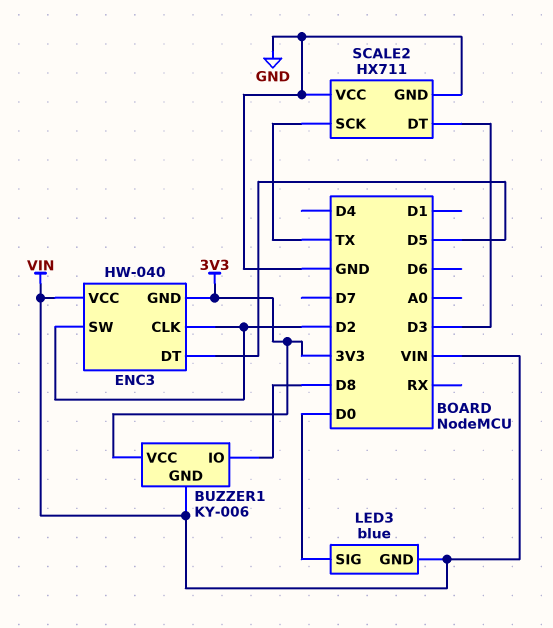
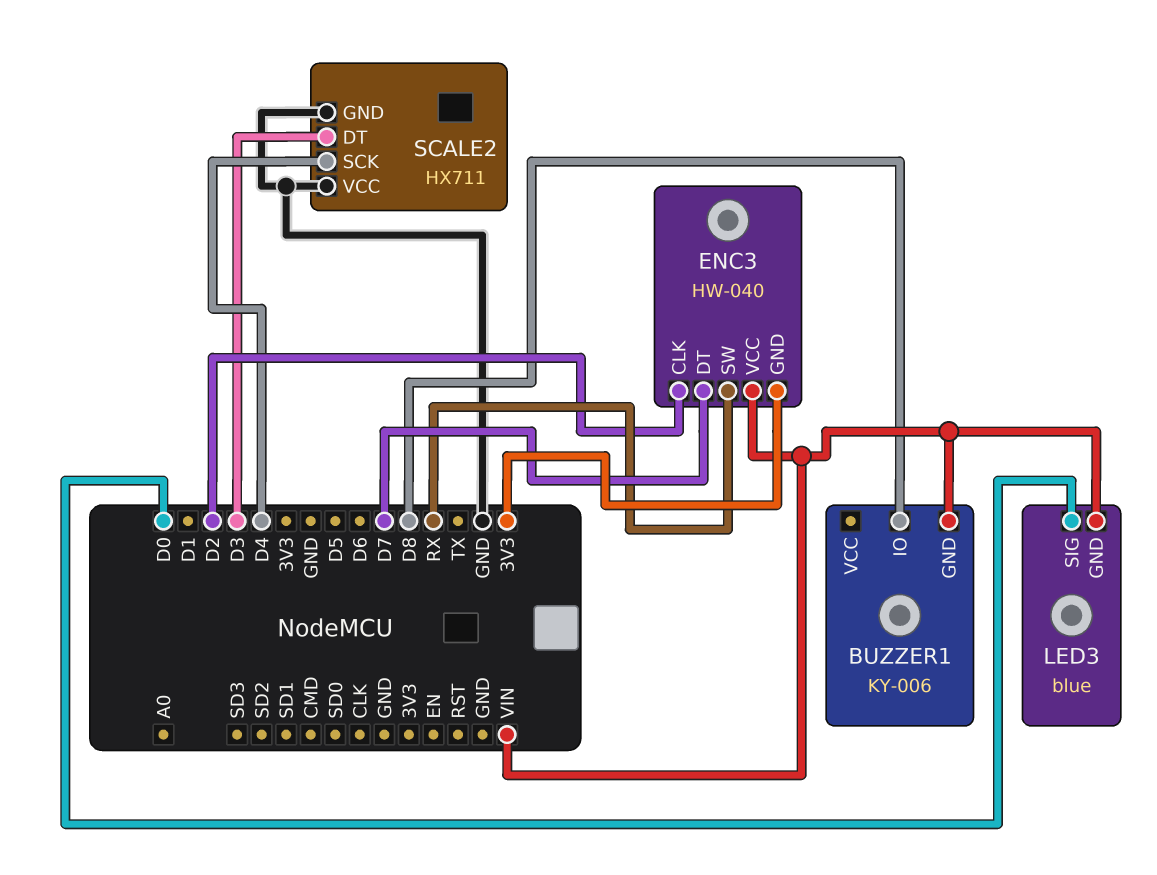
BUZZER1 pin VCC: 3V3 -> none
ENC3 pin DT: D5 -> D7
ENC3 pin SW: D2 -> RX
SCALE2 pin SCK: TX -> D4

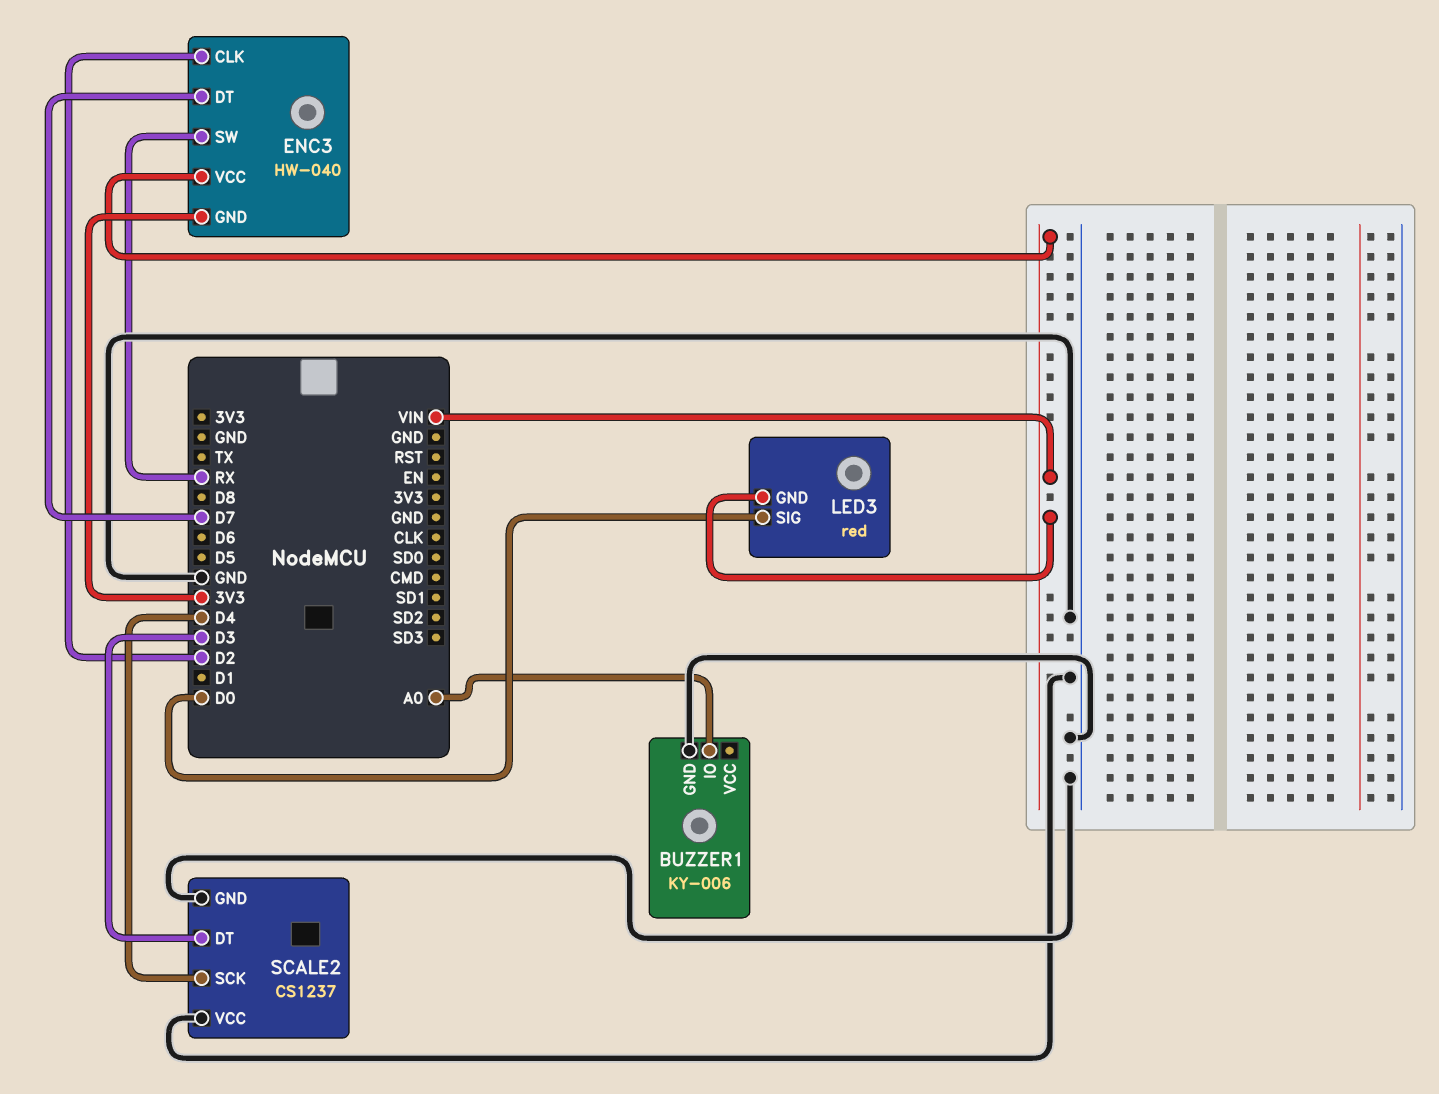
BUZZER1 pin GND: VIN -> GND
BUZZER1 pin IO: D8 -> A0
LED3: blue -> red
SCALE2: HX711 -> CS1237

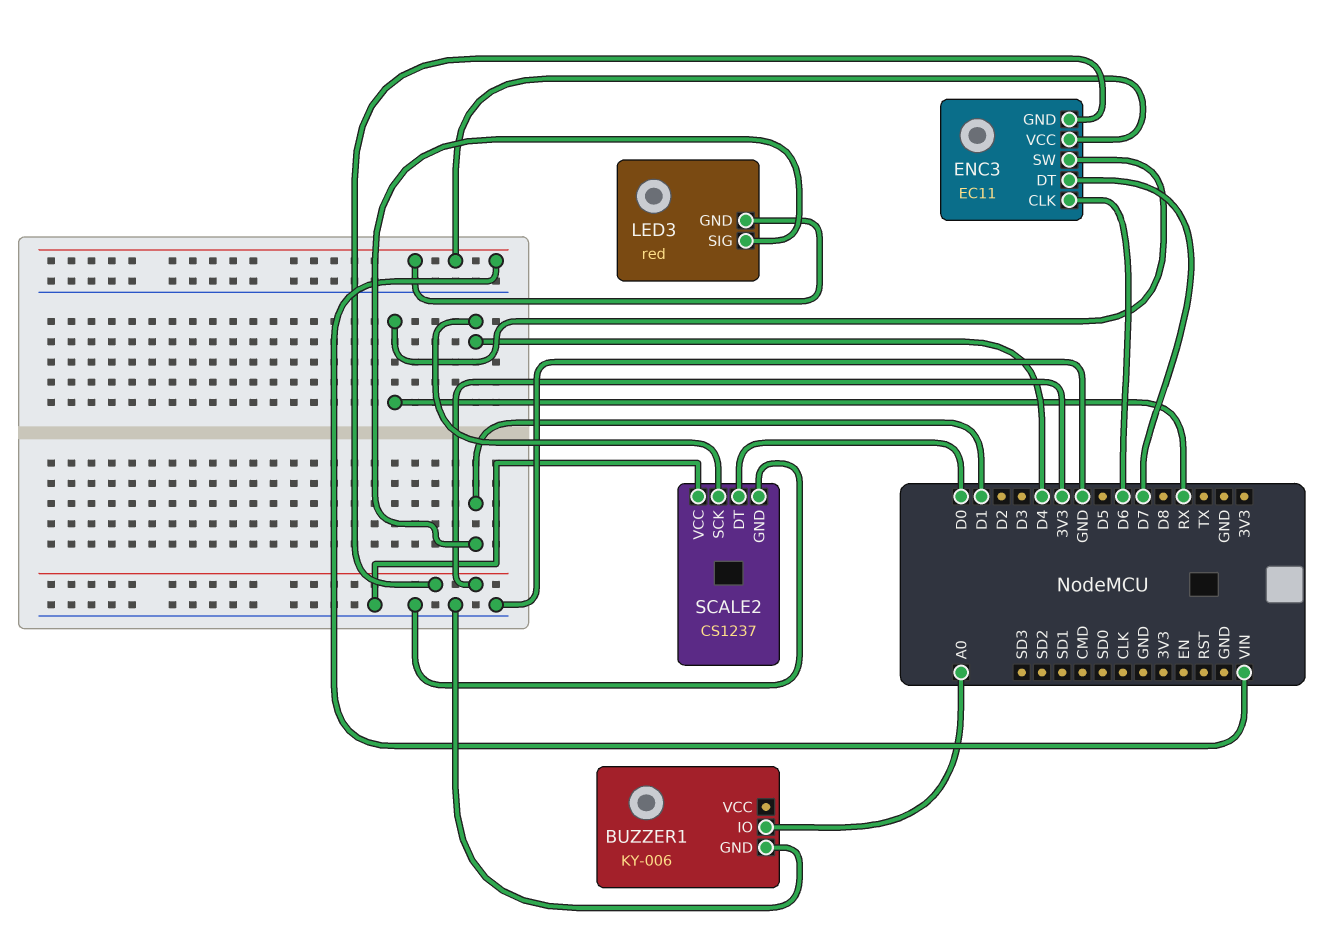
ENC3: HW-040 -> EC11
ENC3 pin CLK: D2 -> D6
LED3 pin SIG: D0 -> D1
SCALE2 pin DT: D3 -> D0

